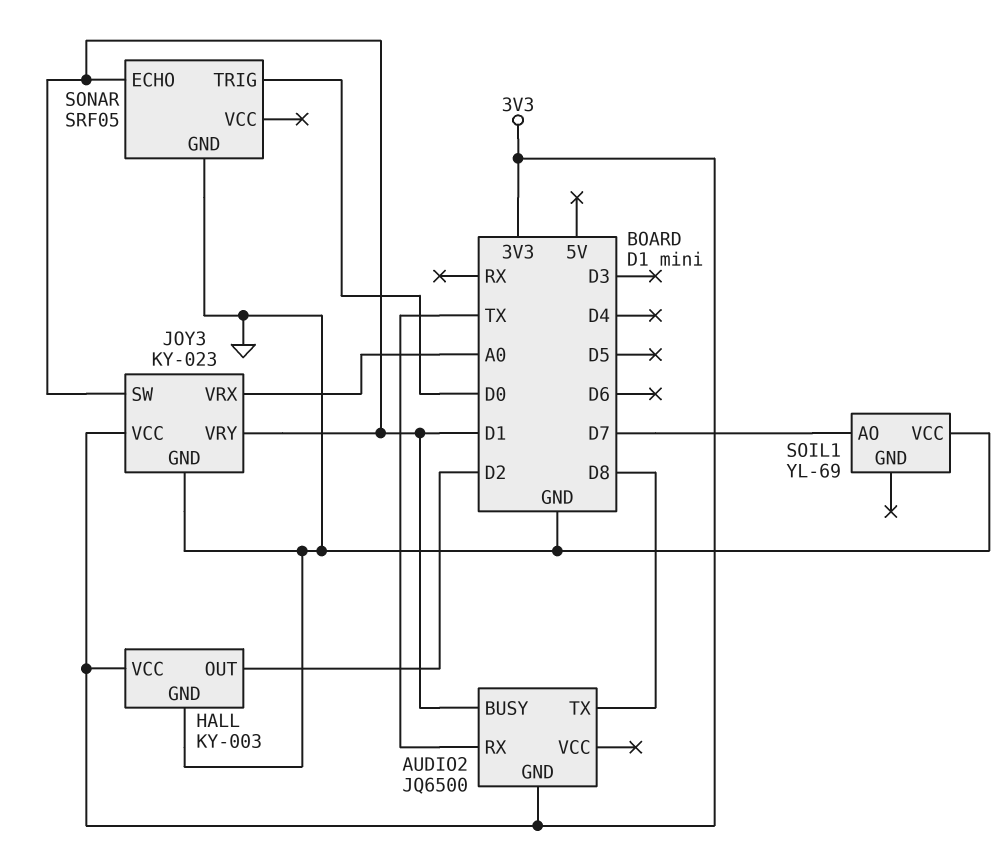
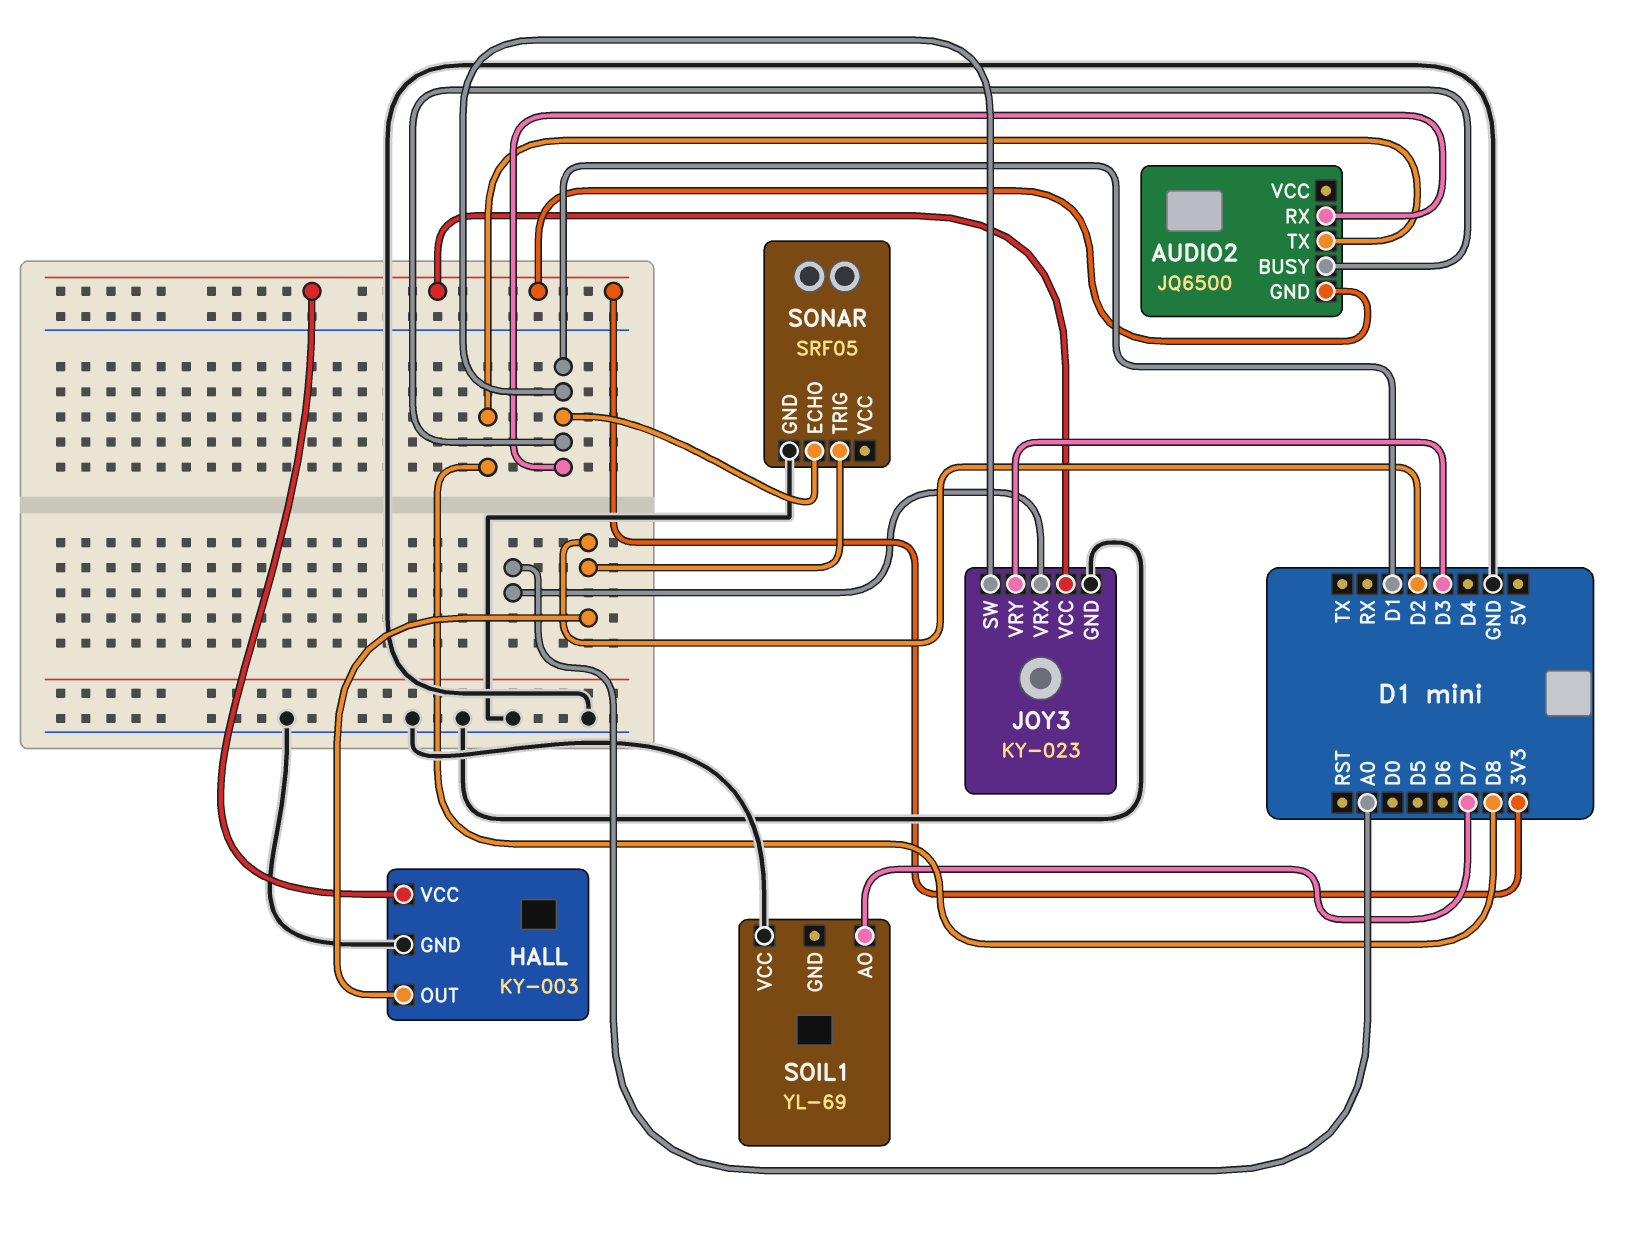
AUDIO2 pin RX: TX -> D1
JOY3 pin VRY: D1 -> D3
SONAR pin TRIG: D0 -> D2

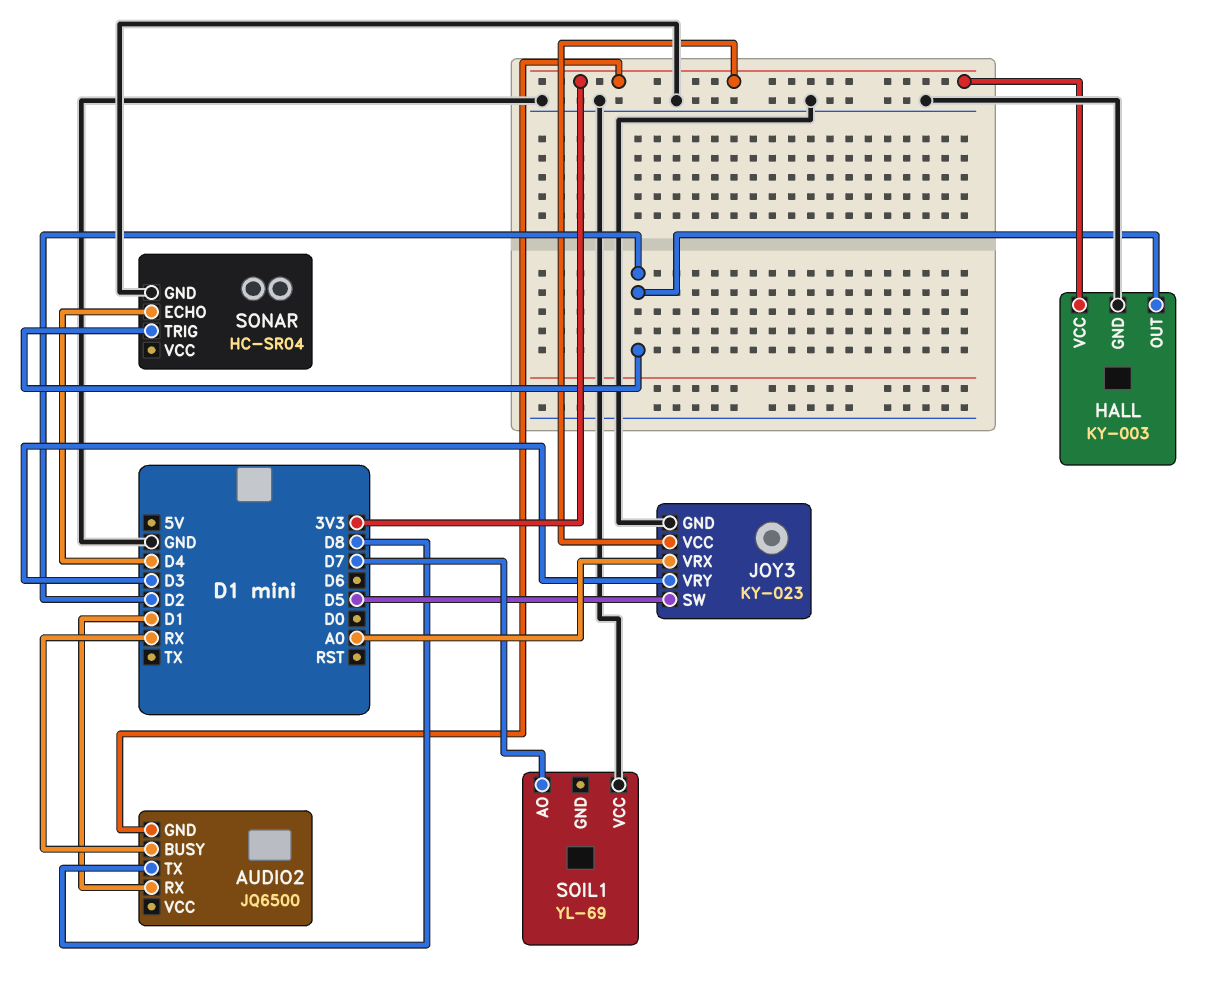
AUDIO2 pin BUSY: D1 -> RX
JOY3 pin SW: D1 -> D5
SONAR: SRF05 -> HC-SR04
SONAR pin ECHO: D1 -> D4

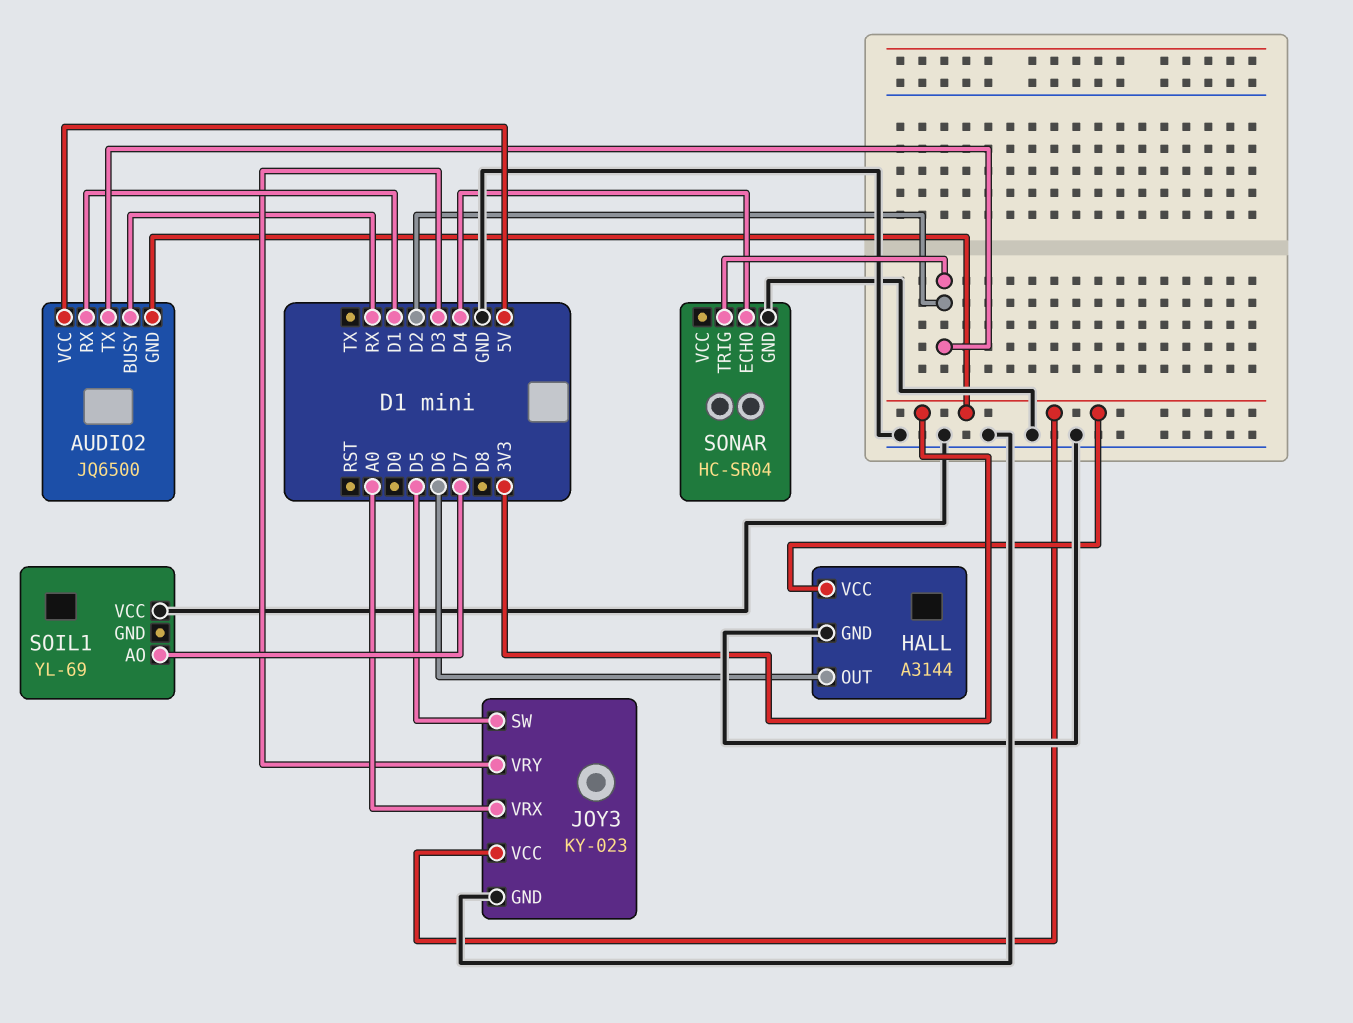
AUDIO2 pin TX: D8 -> D2
AUDIO2 pin VCC: none -> 5V
HALL: KY-003 -> A3144
HALL pin OUT: D2 -> D6

